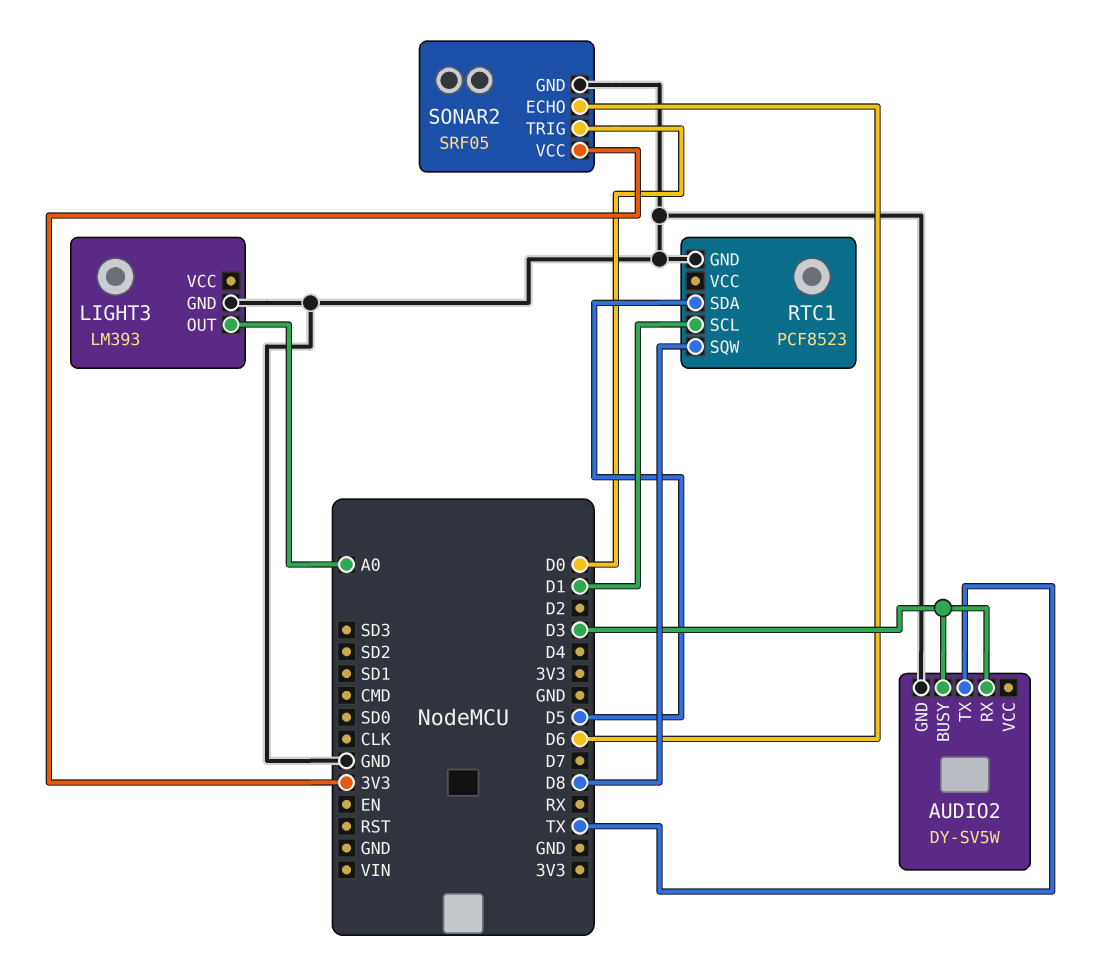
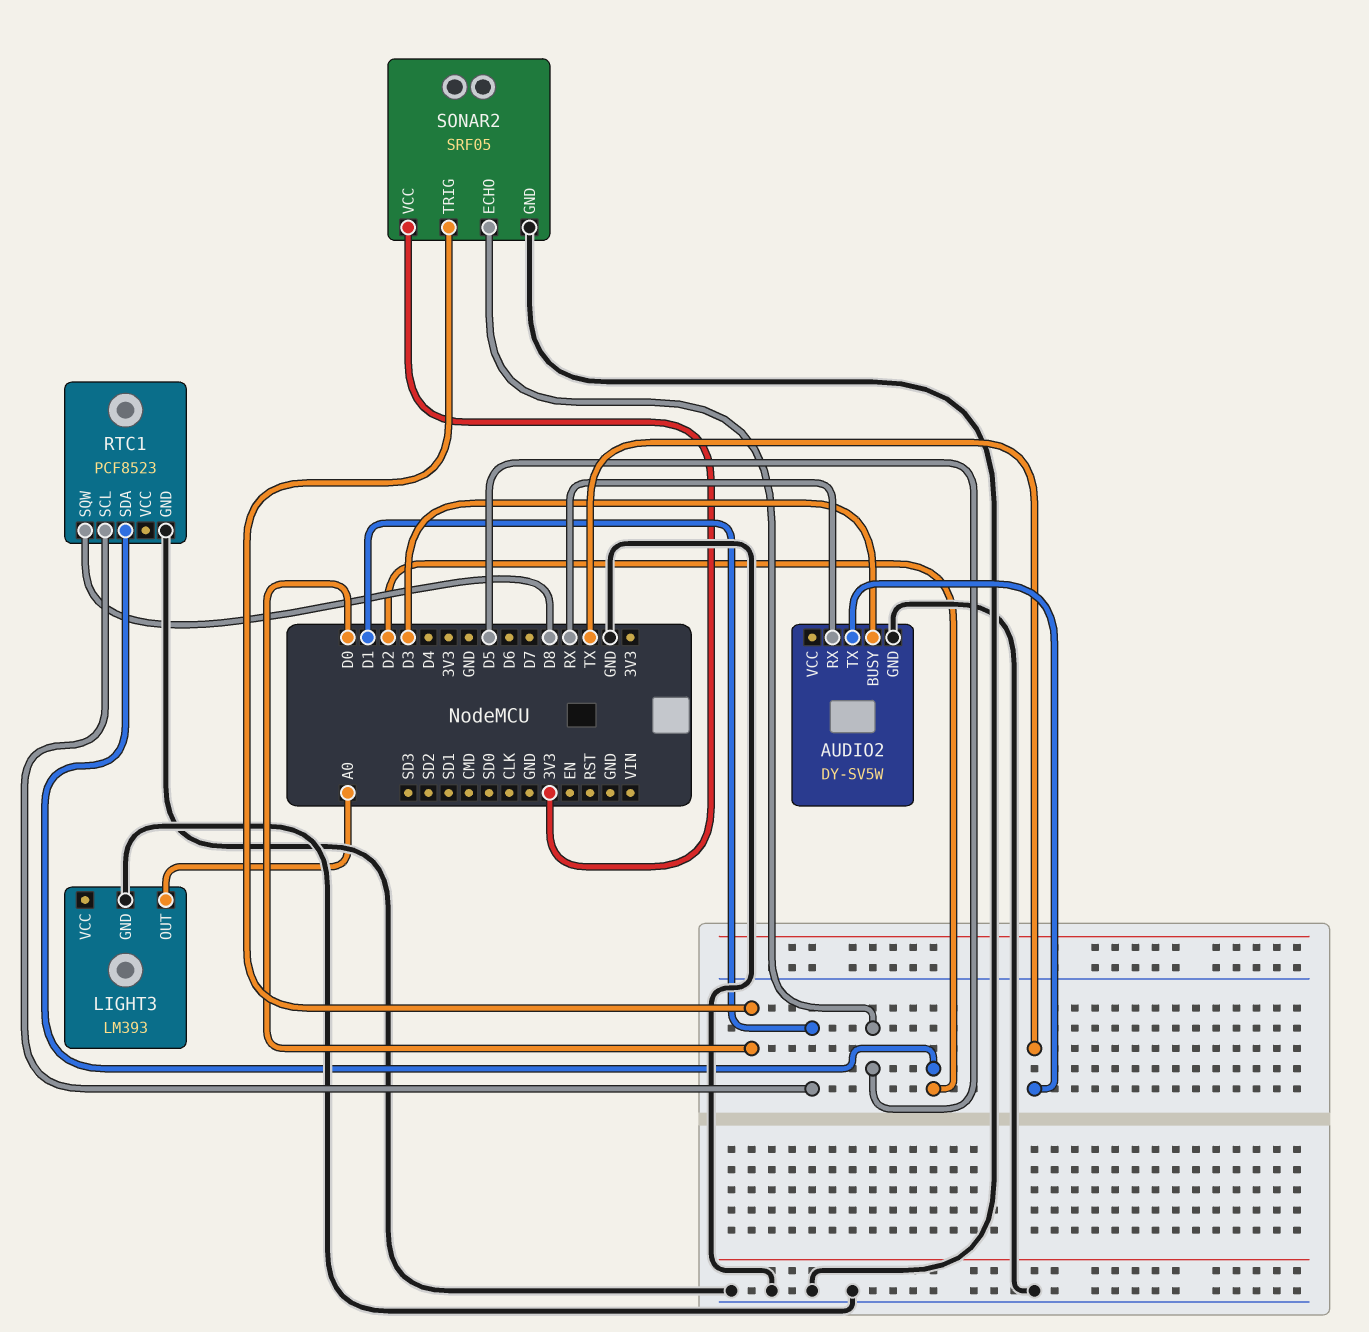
AUDIO2 pin RX: D3 -> RX
RTC1 pin SDA: D5 -> D2
SONAR2 pin ECHO: D6 -> D5

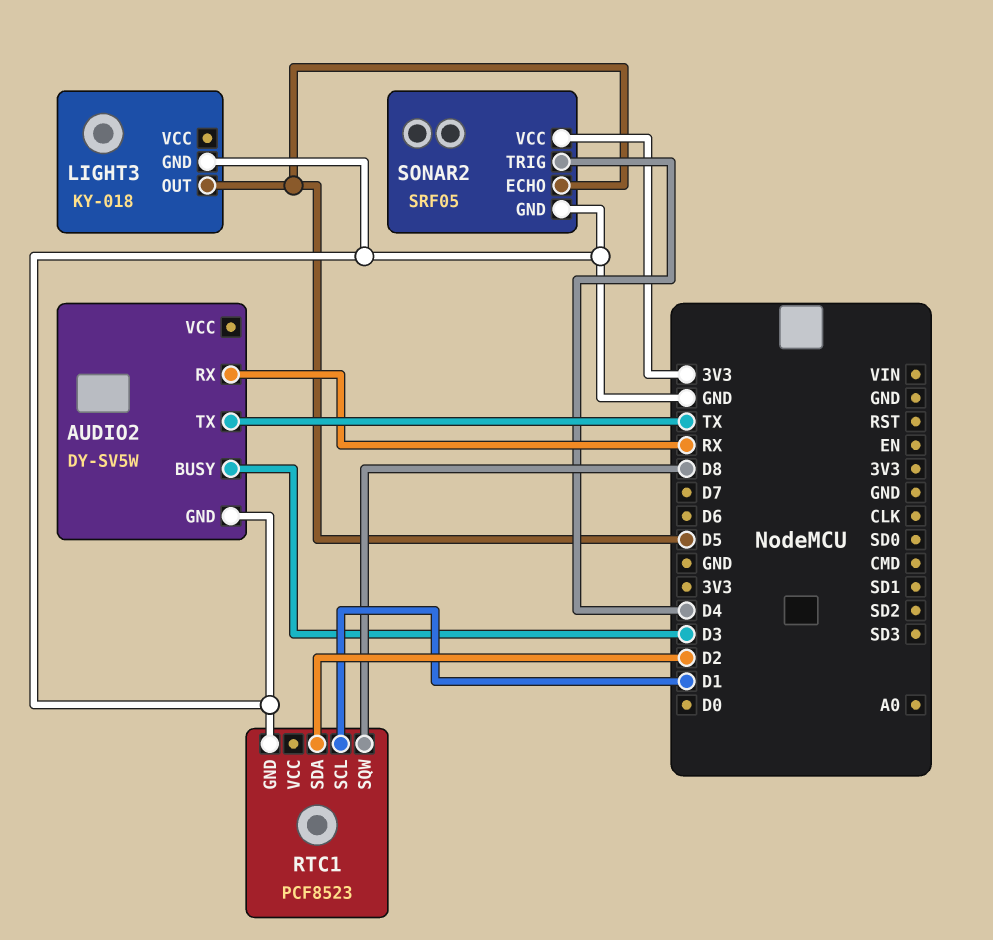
LIGHT3: LM393 -> KY-018
LIGHT3 pin OUT: A0 -> D5
SONAR2 pin TRIG: D0 -> D4

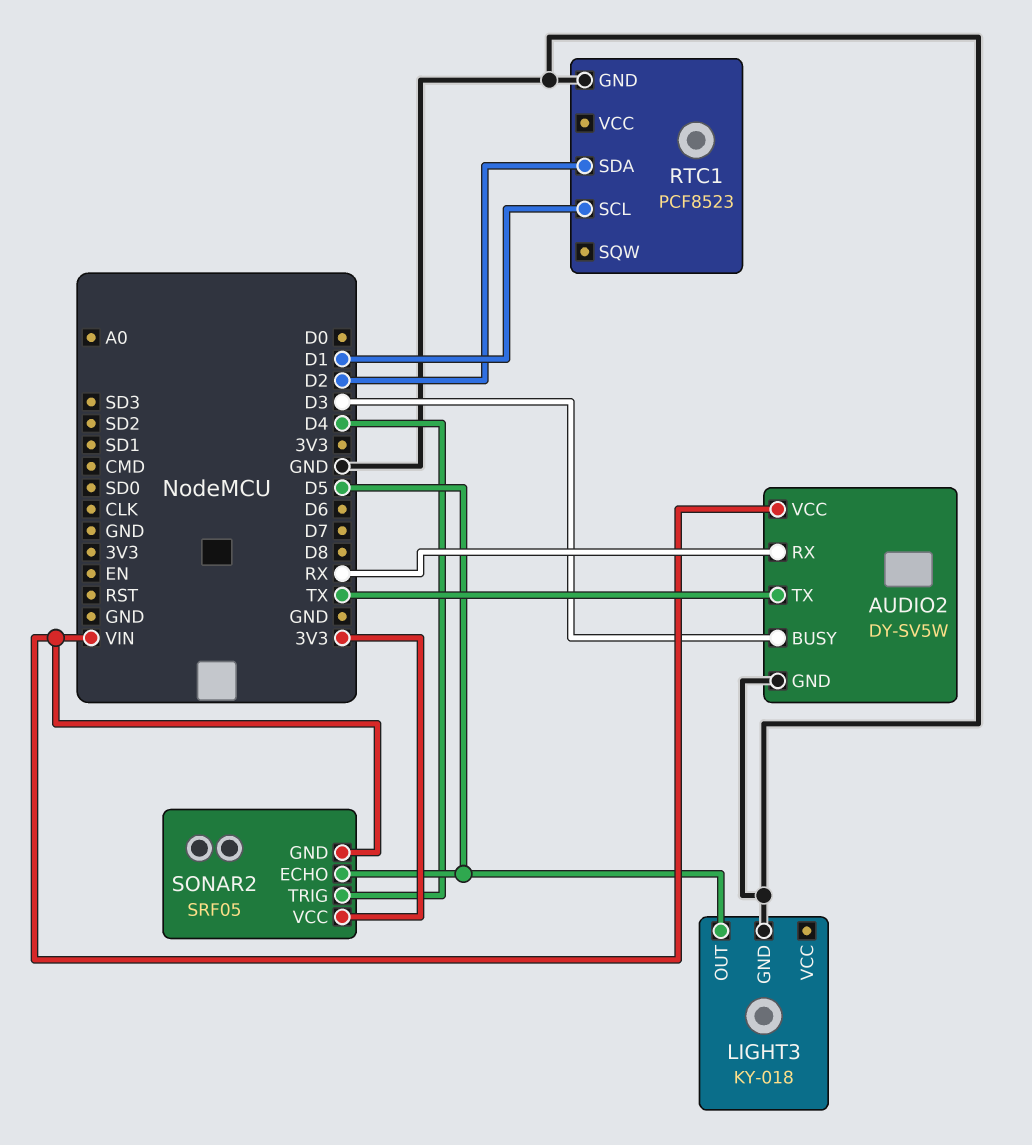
AUDIO2 pin VCC: none -> VIN
RTC1 pin SQW: D8 -> none
SONAR2 pin GND: GND -> VIN

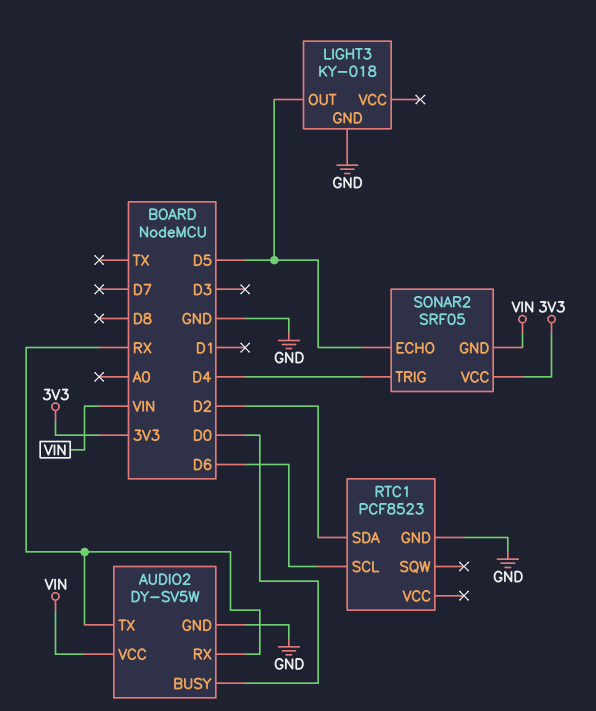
AUDIO2 pin BUSY: D3 -> D0
AUDIO2 pin TX: TX -> RX
RTC1 pin SCL: D1 -> D6

